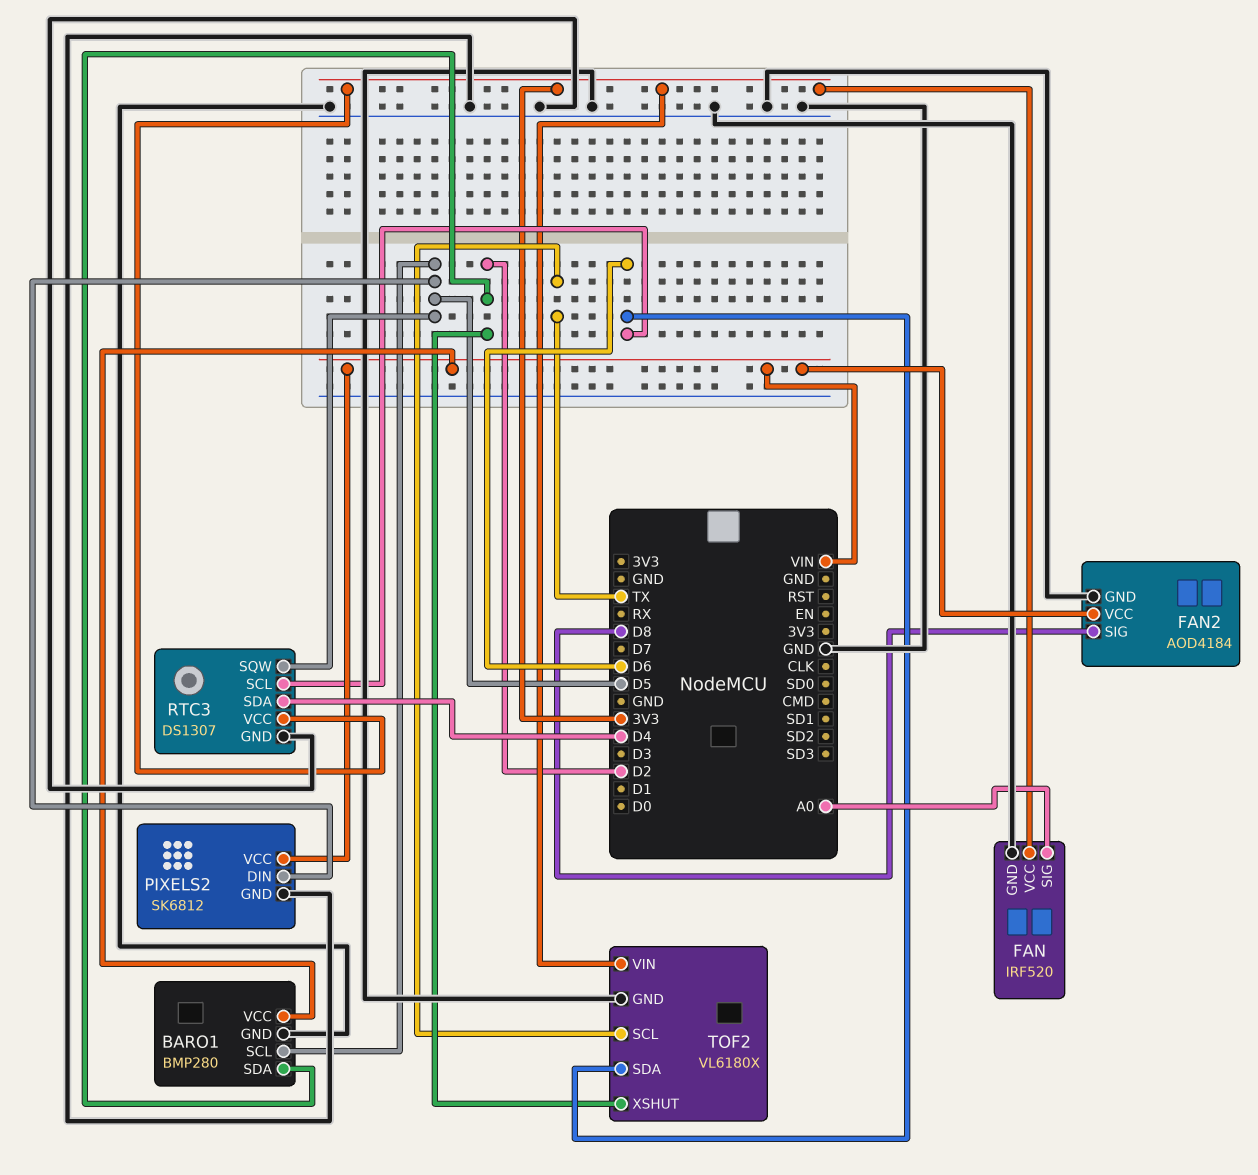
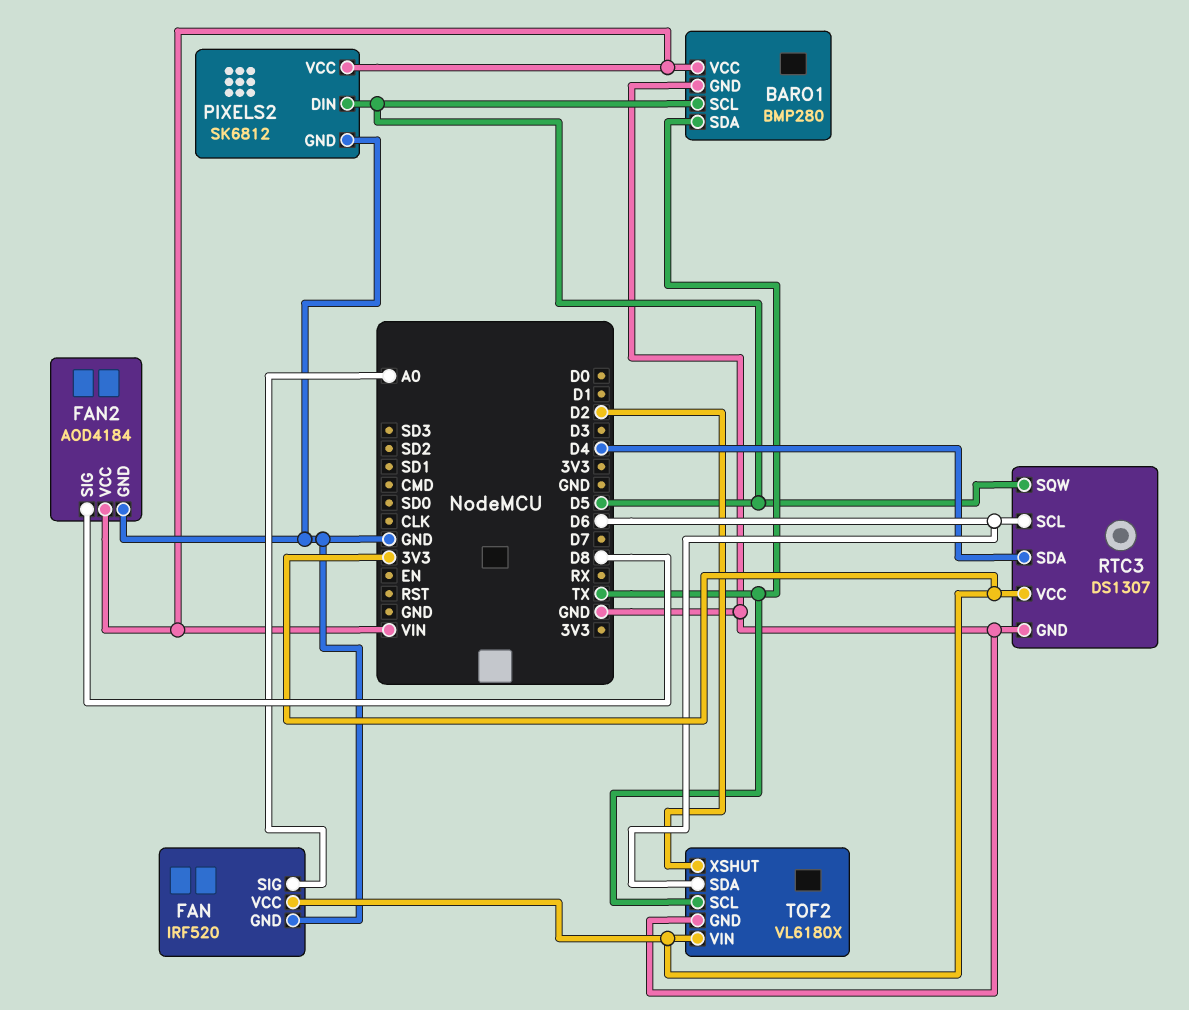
BARO1 pin SDA: D2 -> TX

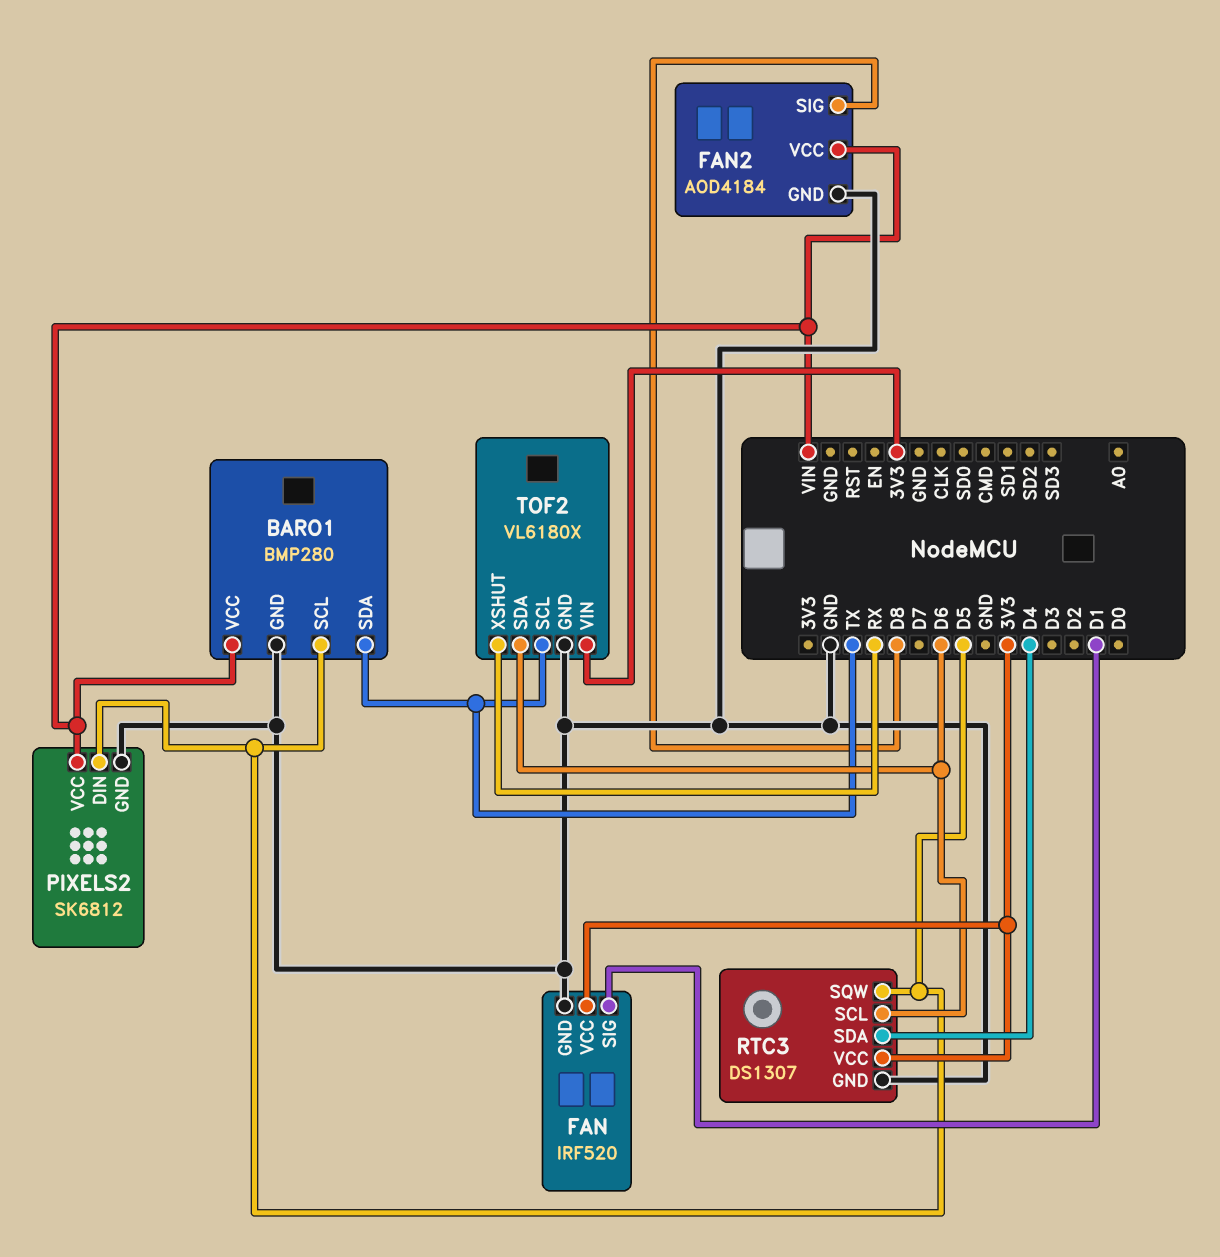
FAN pin SIG: A0 -> D1
TOF2 pin XSHUT: D2 -> RX

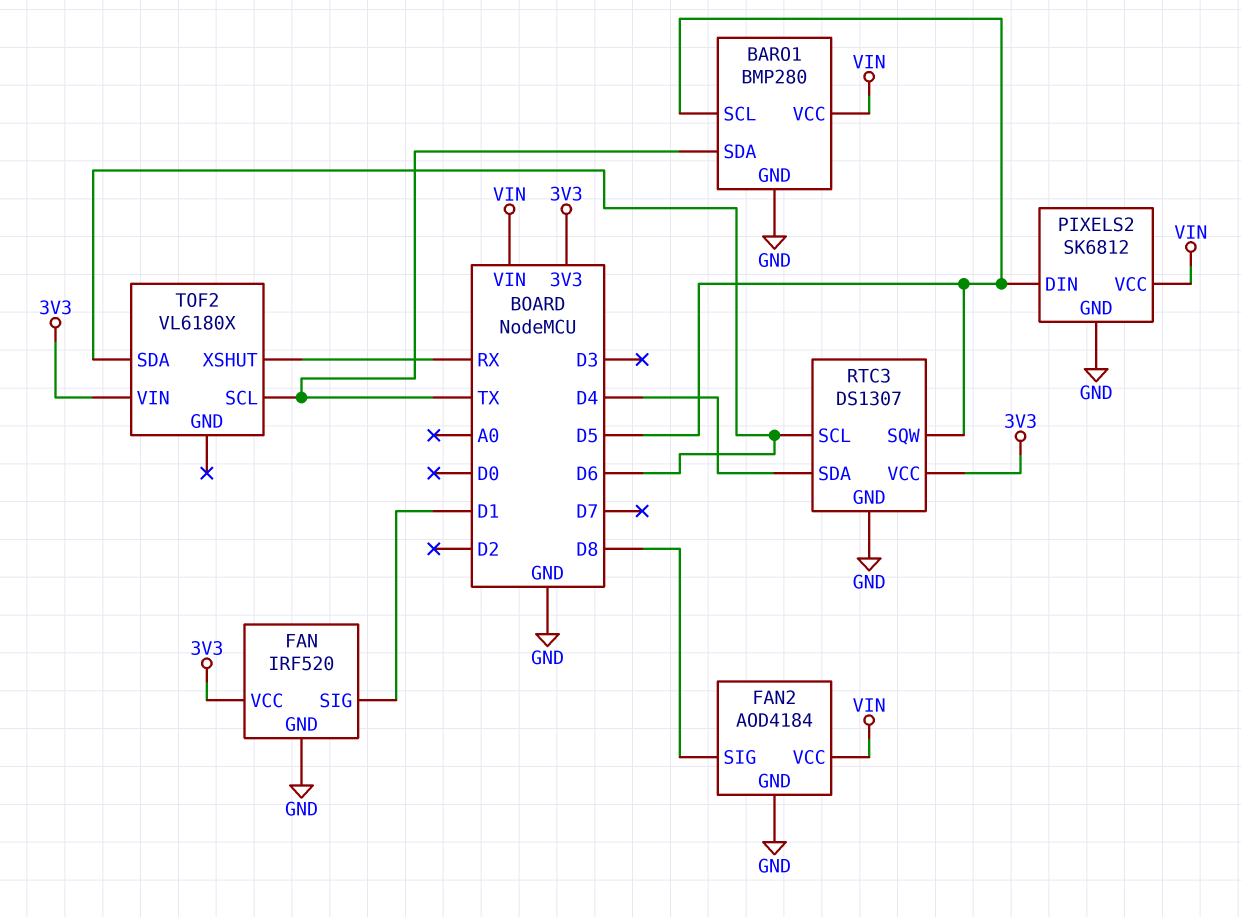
TOF2 pin GND: GND -> none

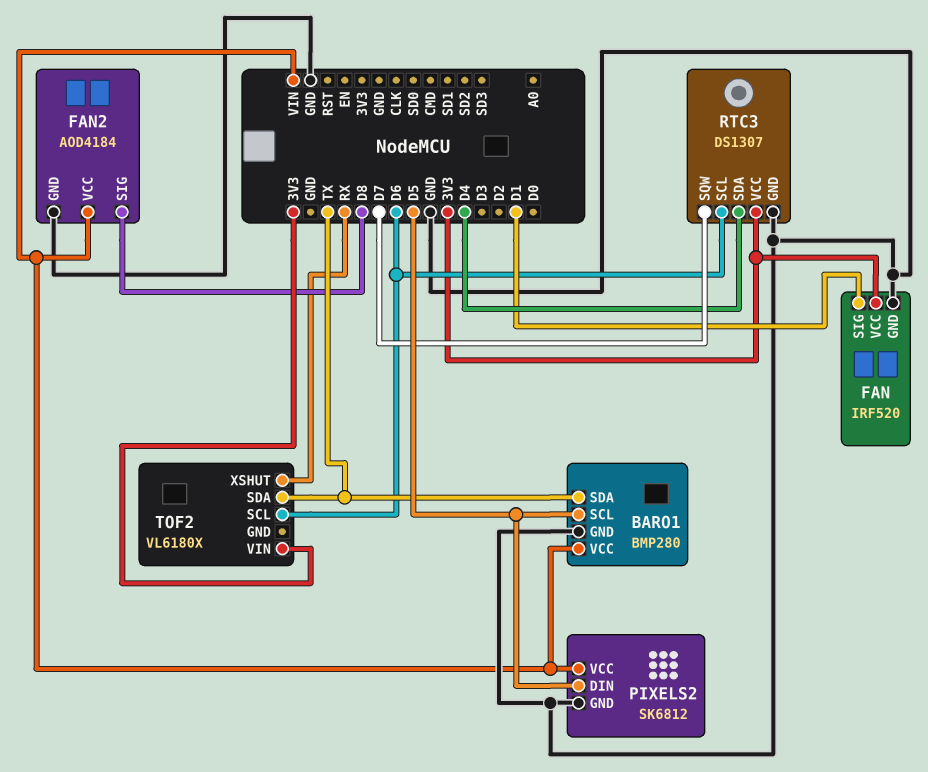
RTC3 pin SQW: D5 -> D7
TOF2 pin SCL: TX -> D6
TOF2 pin SDA: D6 -> TX

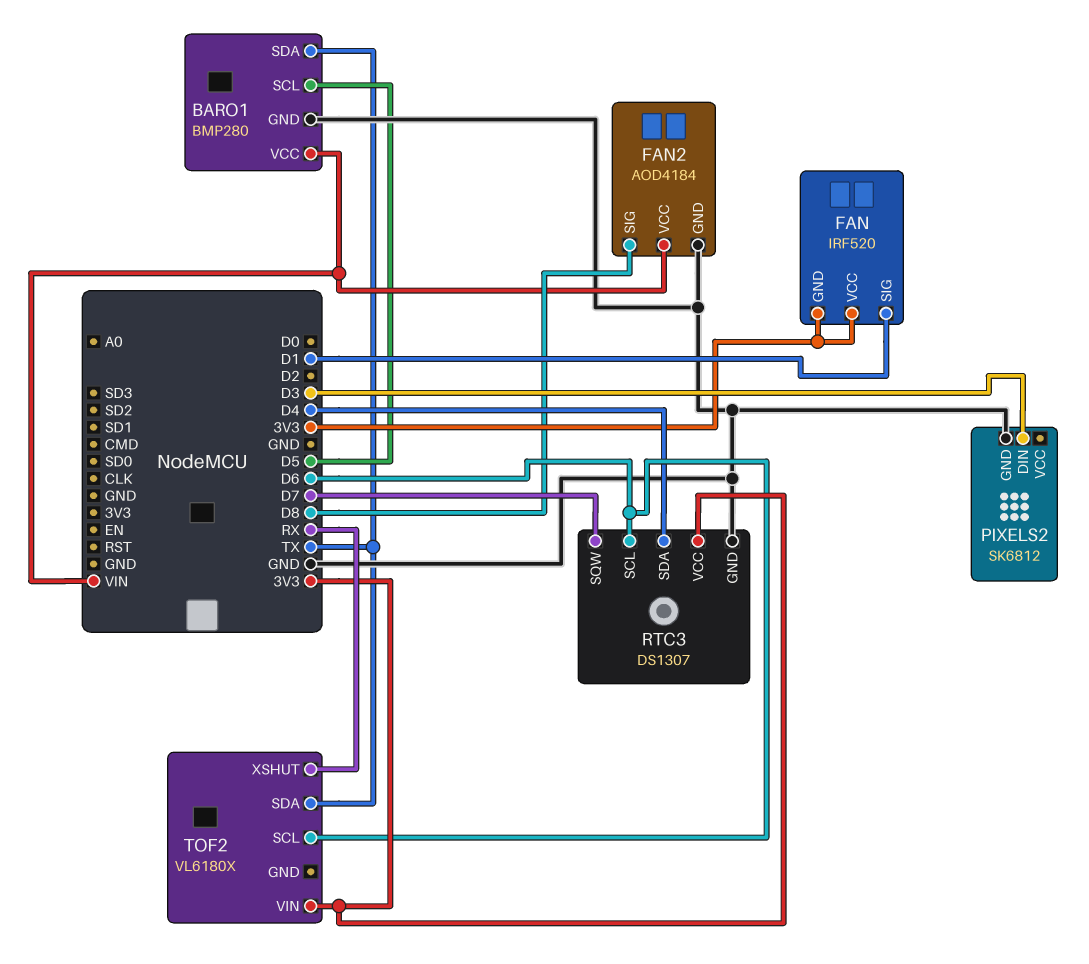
FAN pin GND: GND -> 3V3
PIXELS2 pin DIN: D5 -> D3
PIXELS2 pin VCC: VIN -> none

